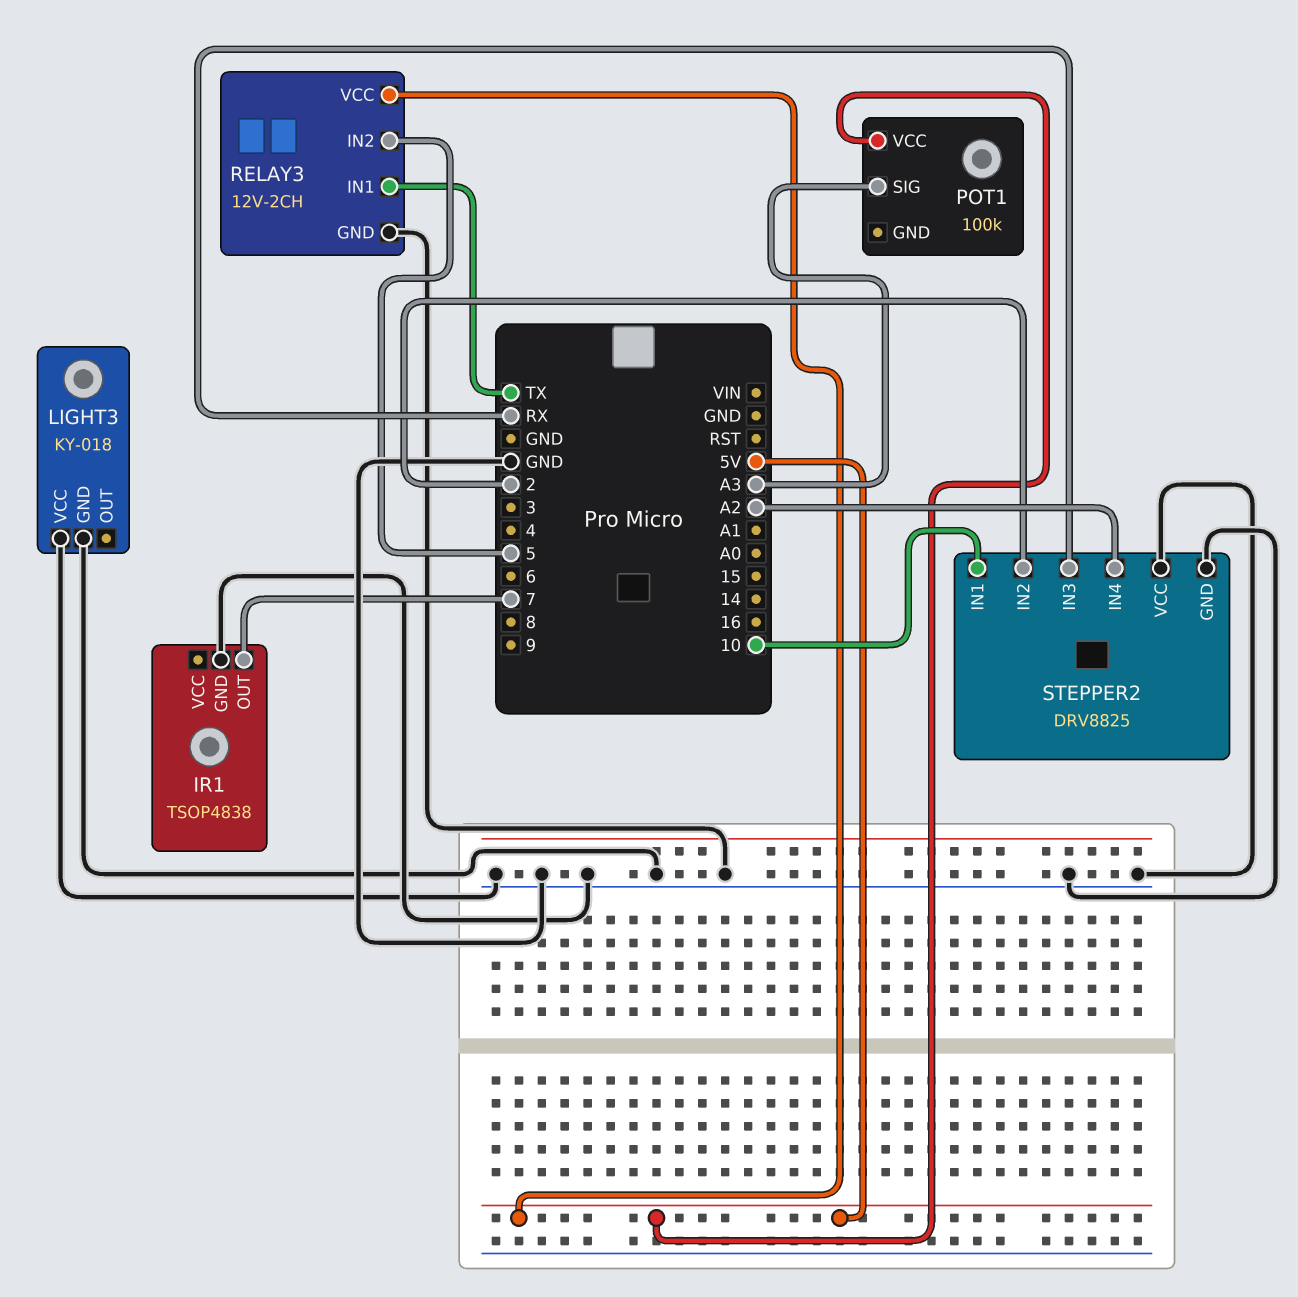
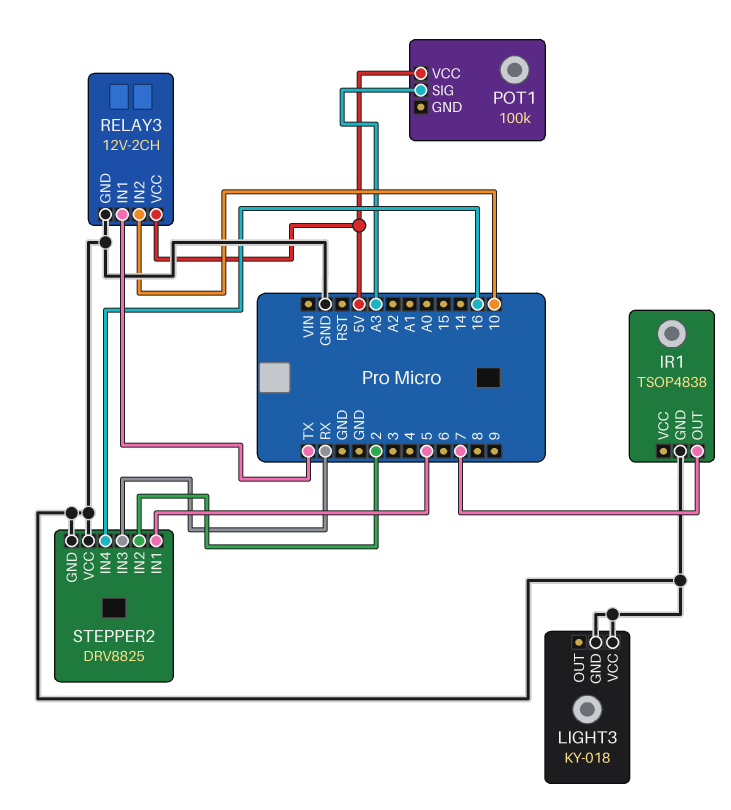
RELAY3 pin IN2: 5 -> 10
STEPPER2 pin IN1: 10 -> 5
STEPPER2 pin IN4: A2 -> 16

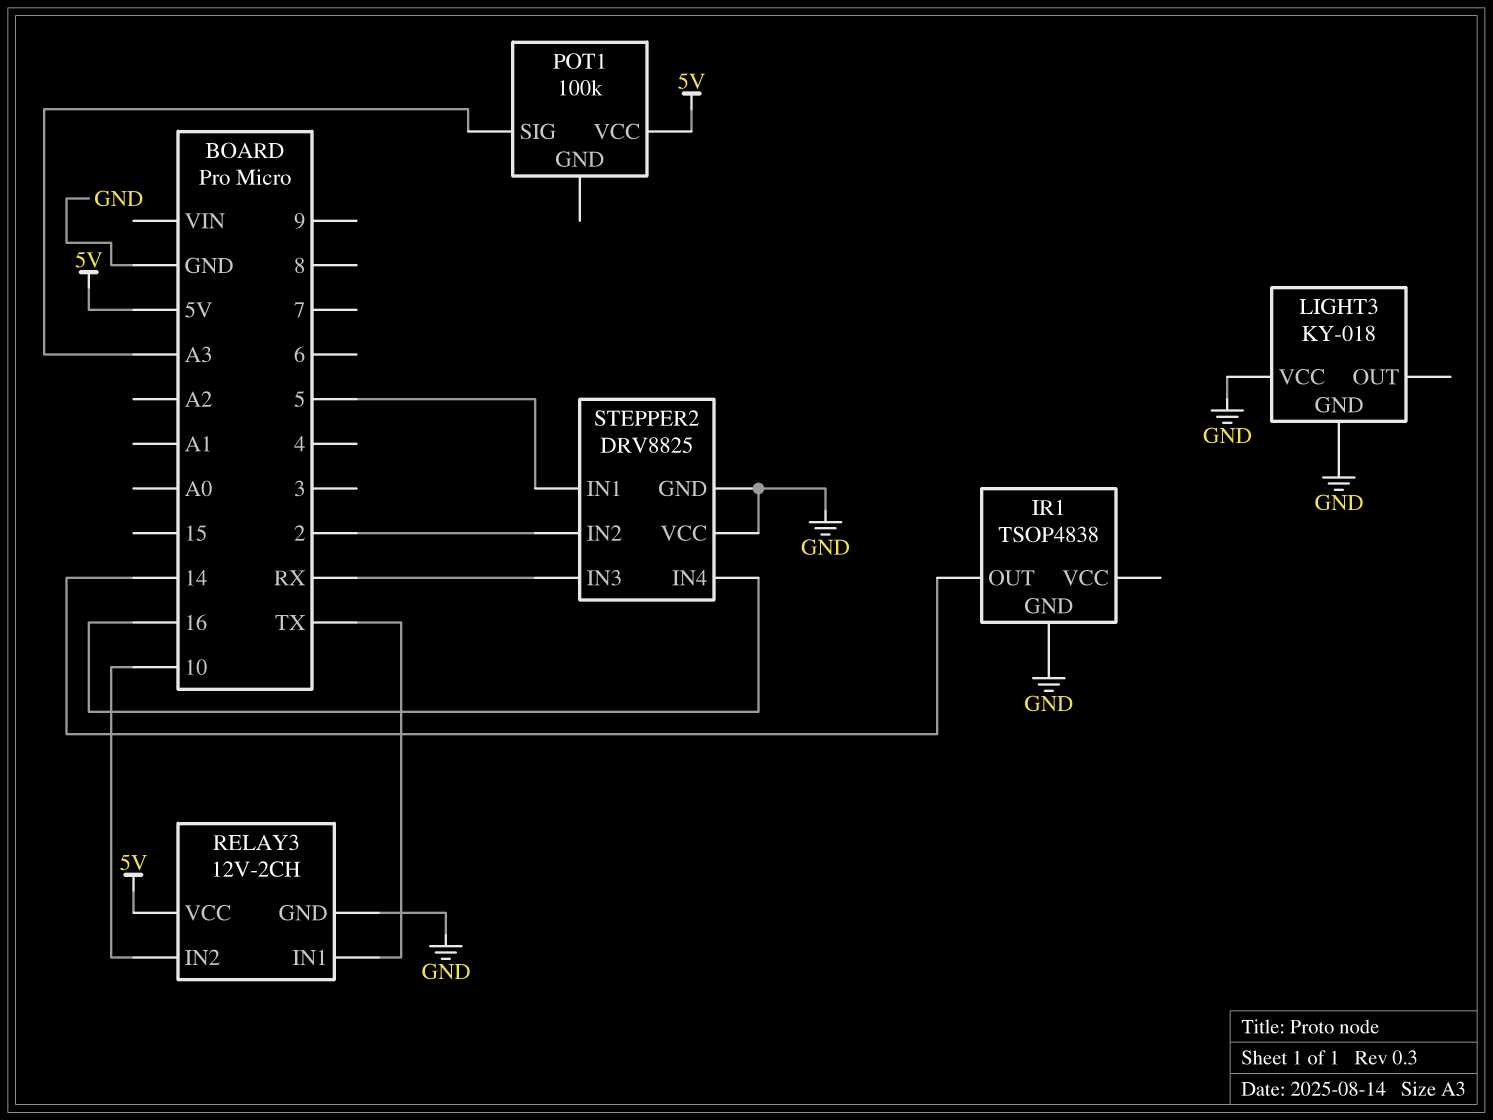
IR1 pin OUT: 7 -> 14

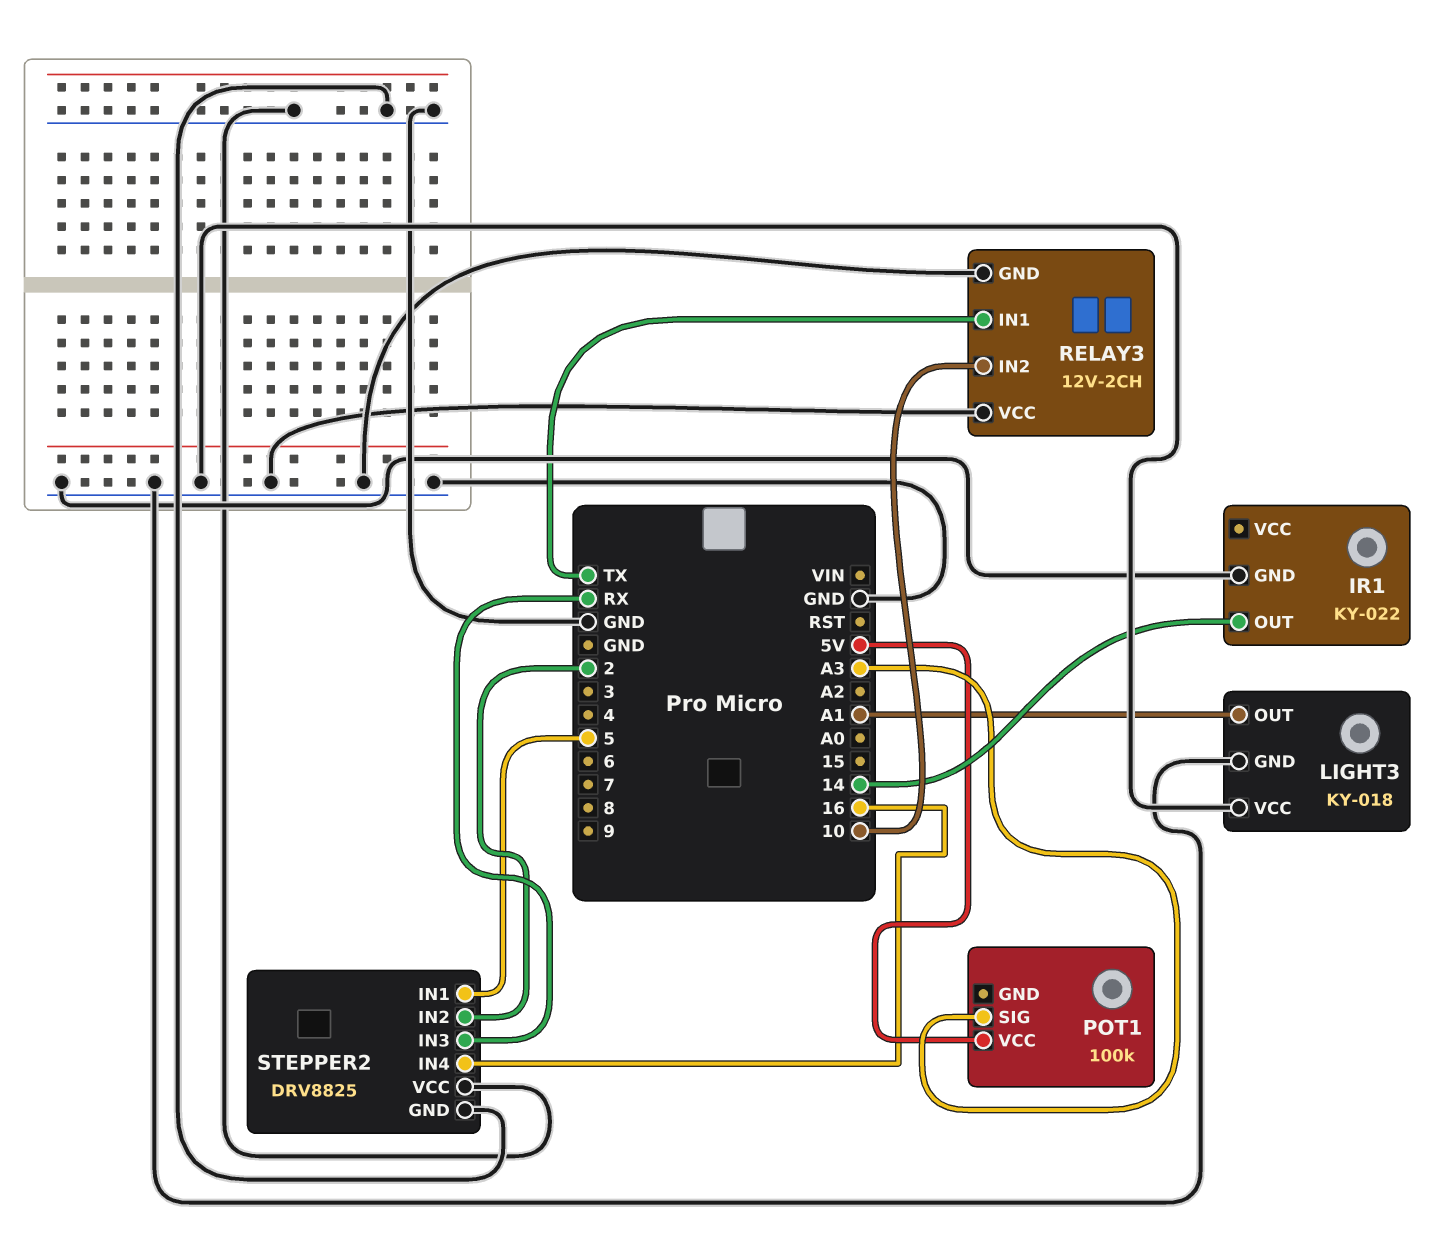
IR1: TSOP4838 -> KY-022
LIGHT3 pin OUT: none -> A1
RELAY3 pin VCC: 5V -> GND

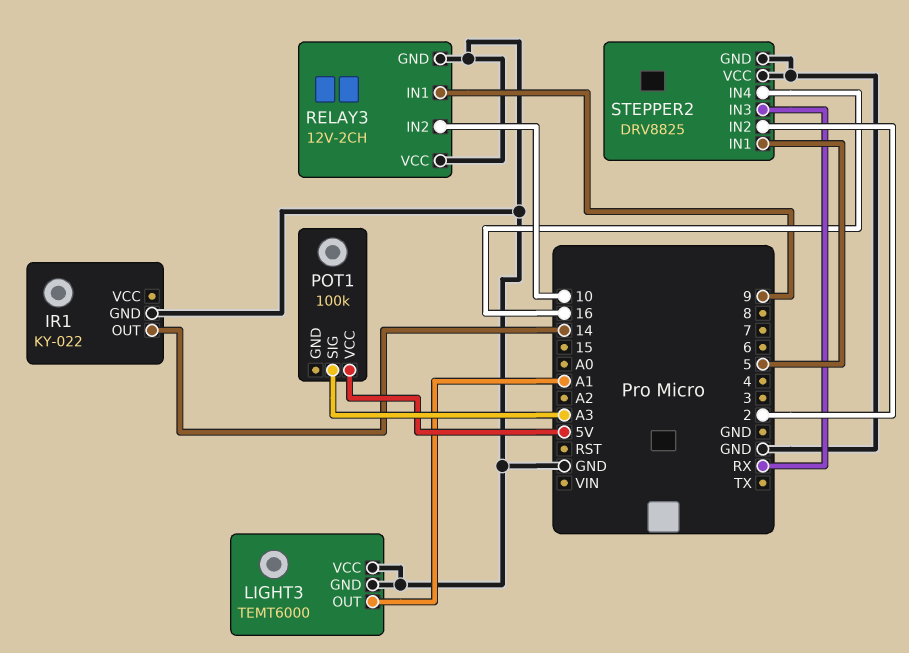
LIGHT3: KY-018 -> TEMT6000
RELAY3 pin IN1: TX -> 9

